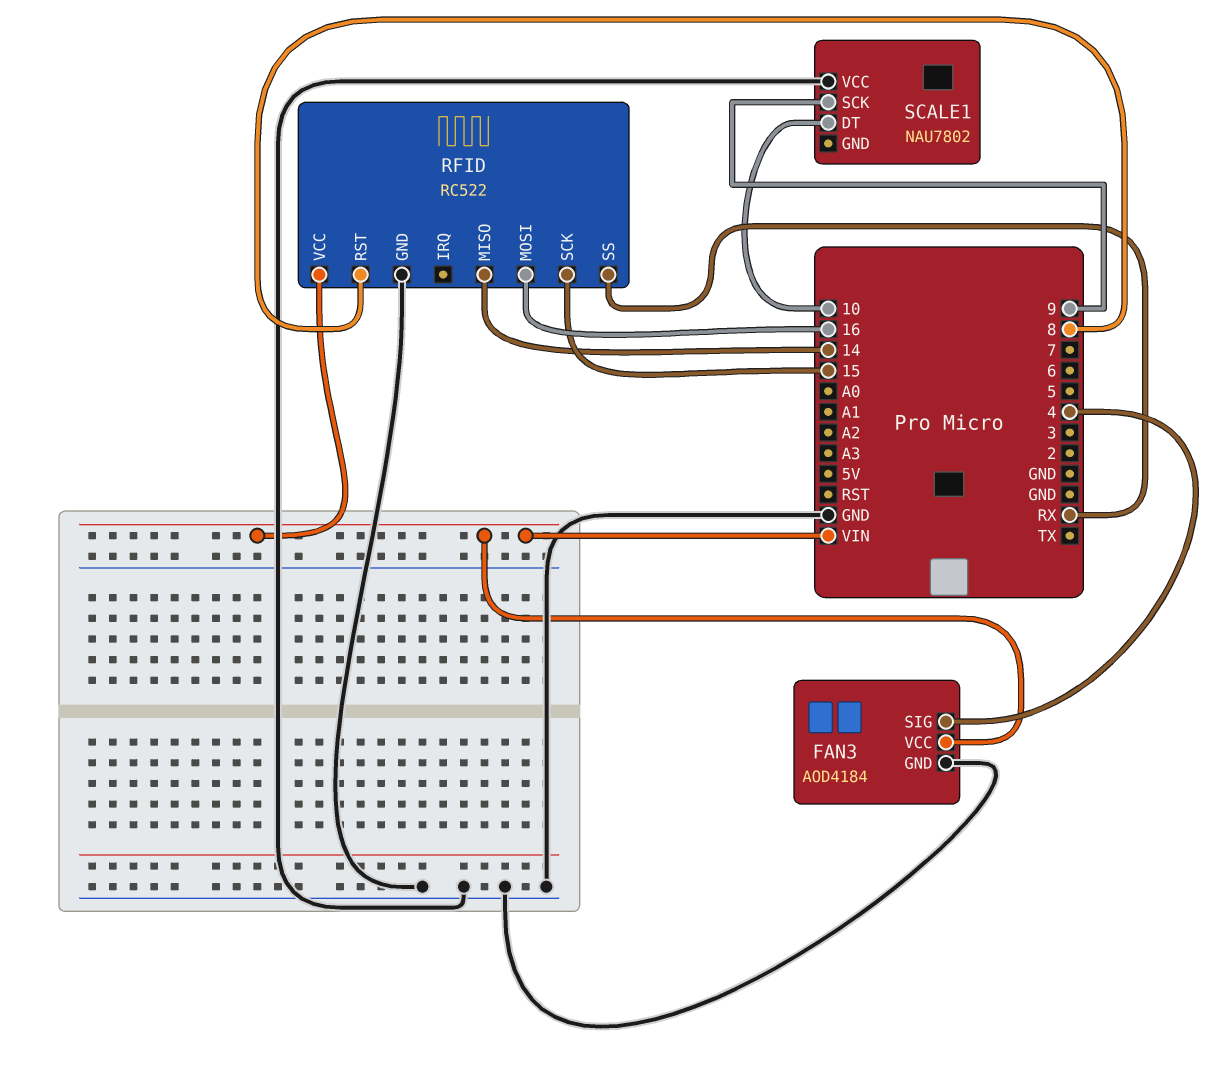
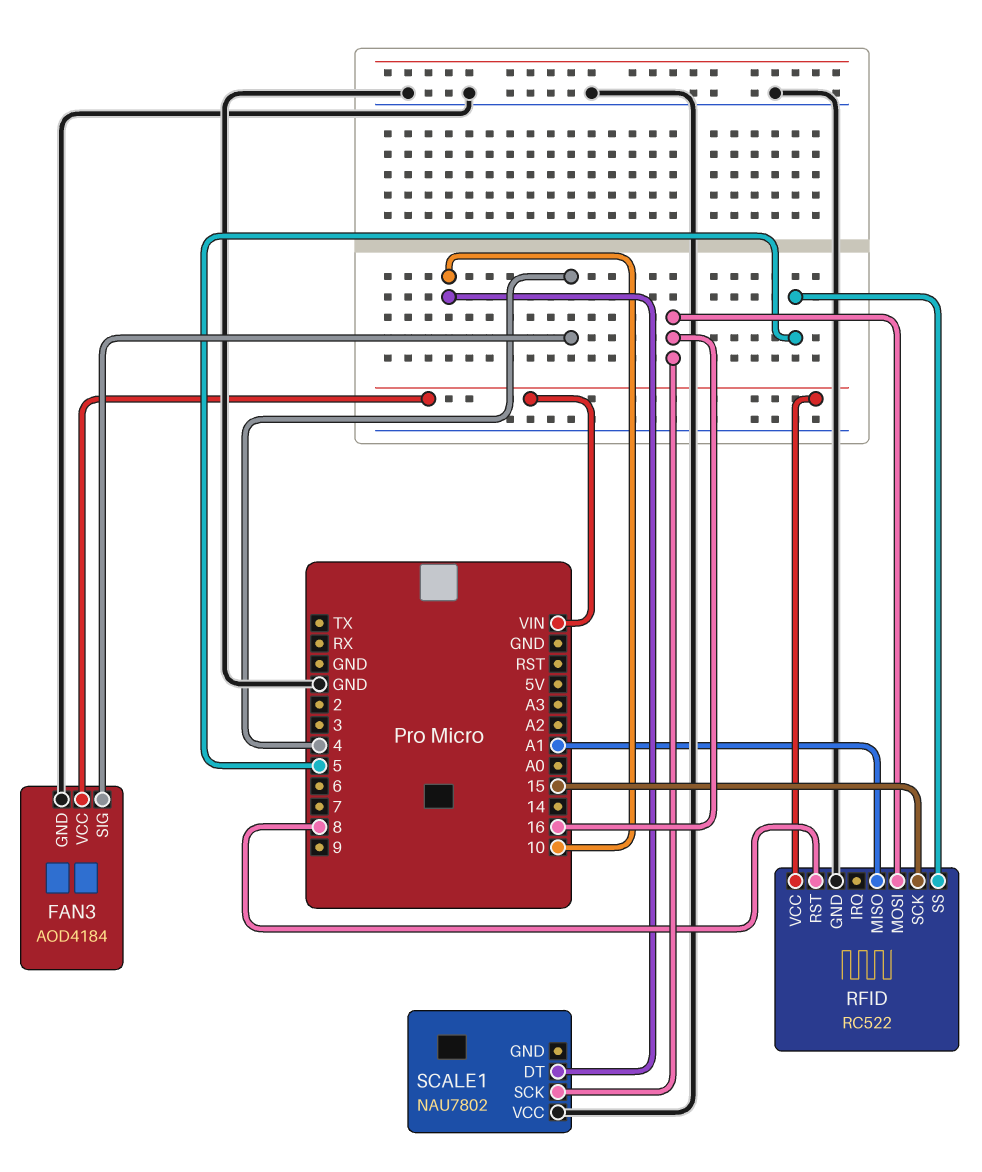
RFID pin MISO: 14 -> A1
RFID pin SS: RX -> 5
SCALE1 pin SCK: 9 -> 16

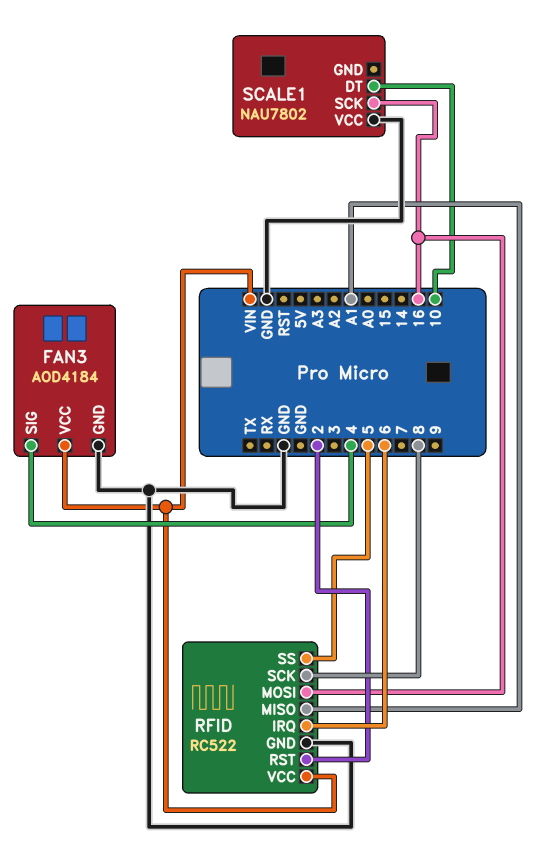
RFID pin IRQ: none -> 6
RFID pin RST: 8 -> 2
RFID pin SCK: 15 -> 8

